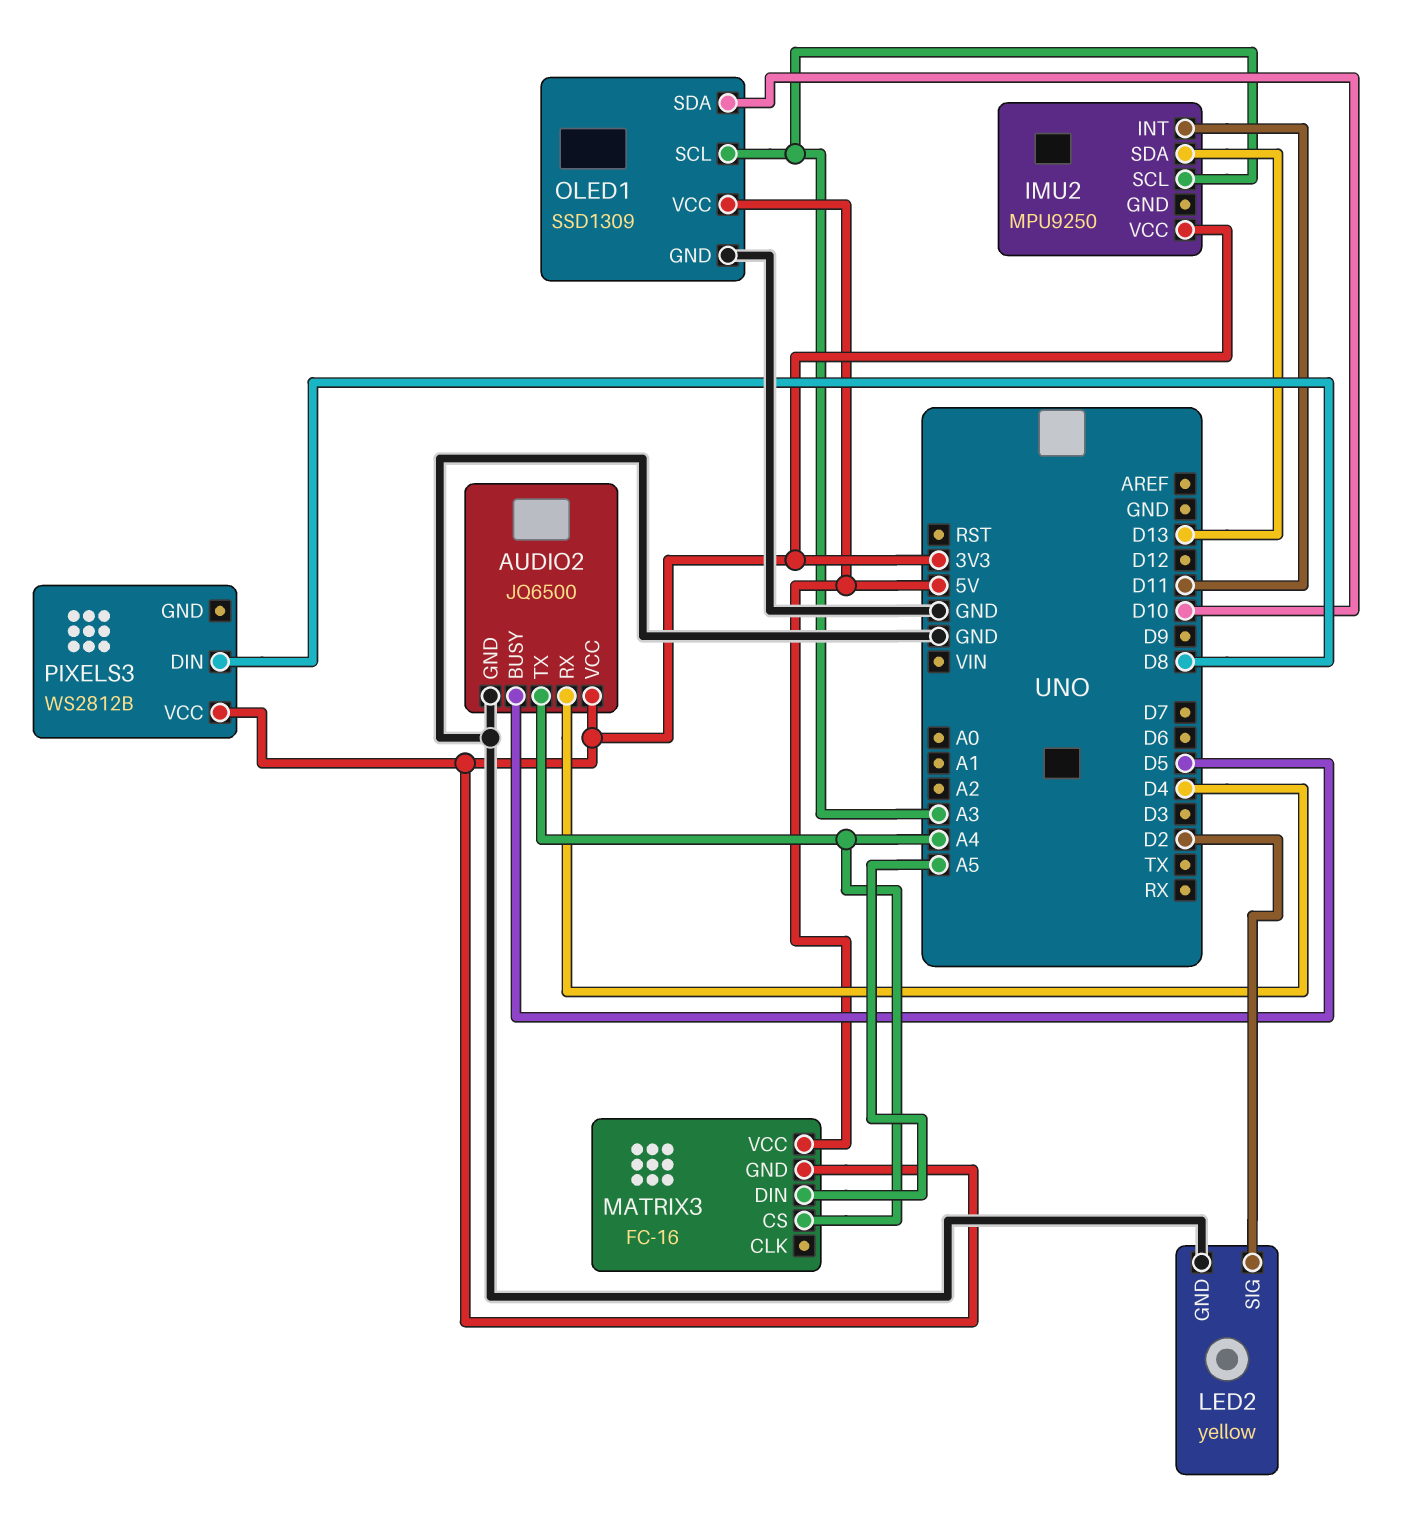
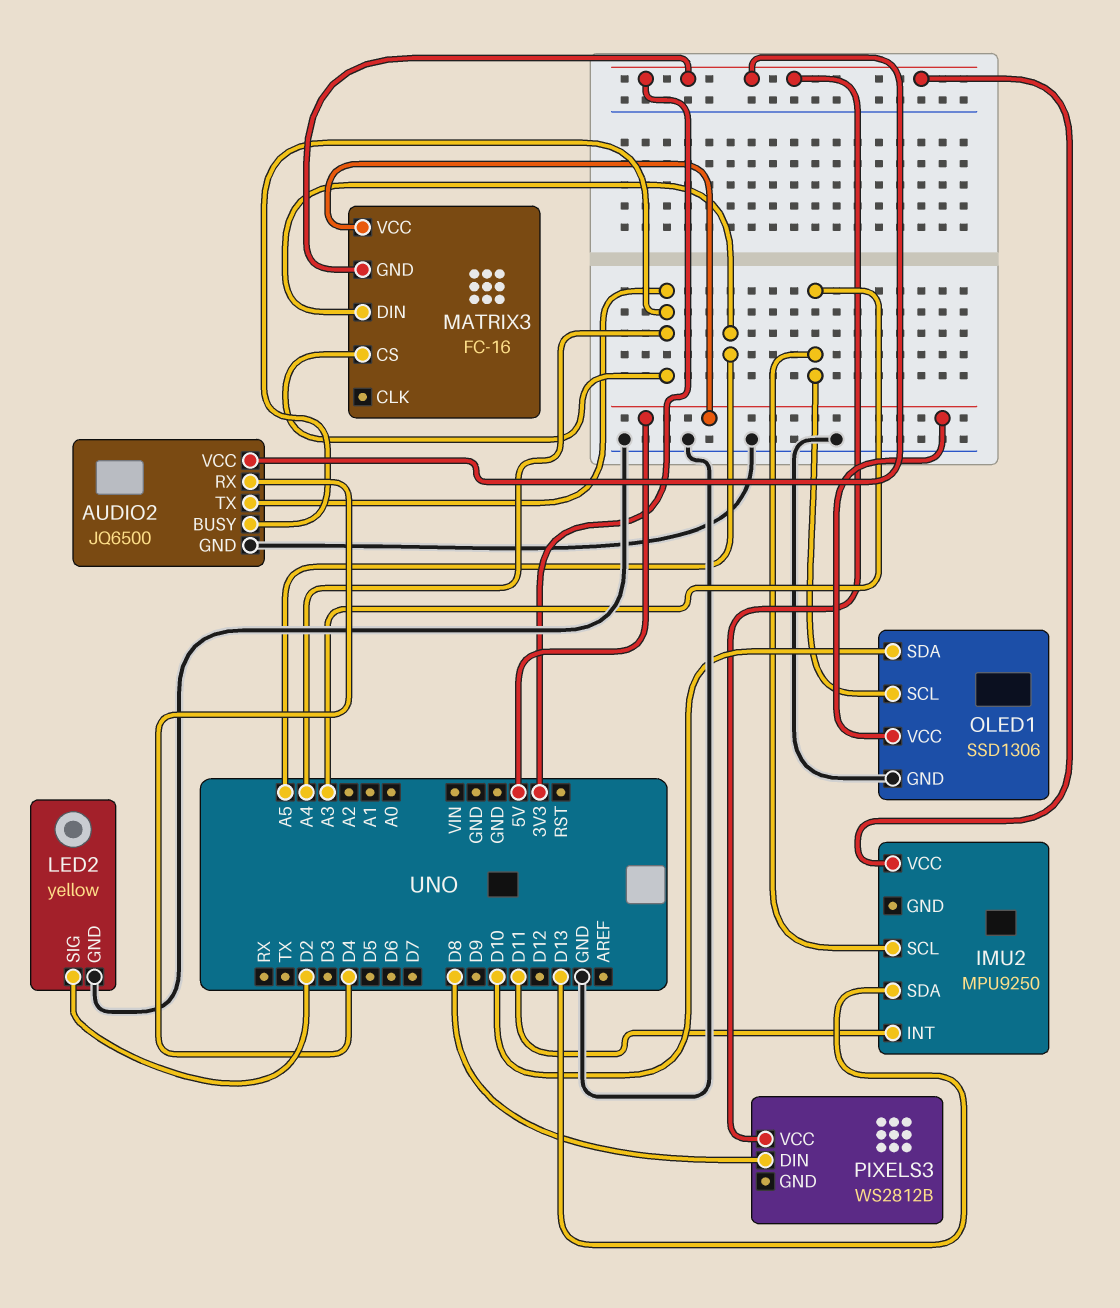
AUDIO2 pin BUSY: D5 -> A4
OLED1: SSD1309 -> SSD1306

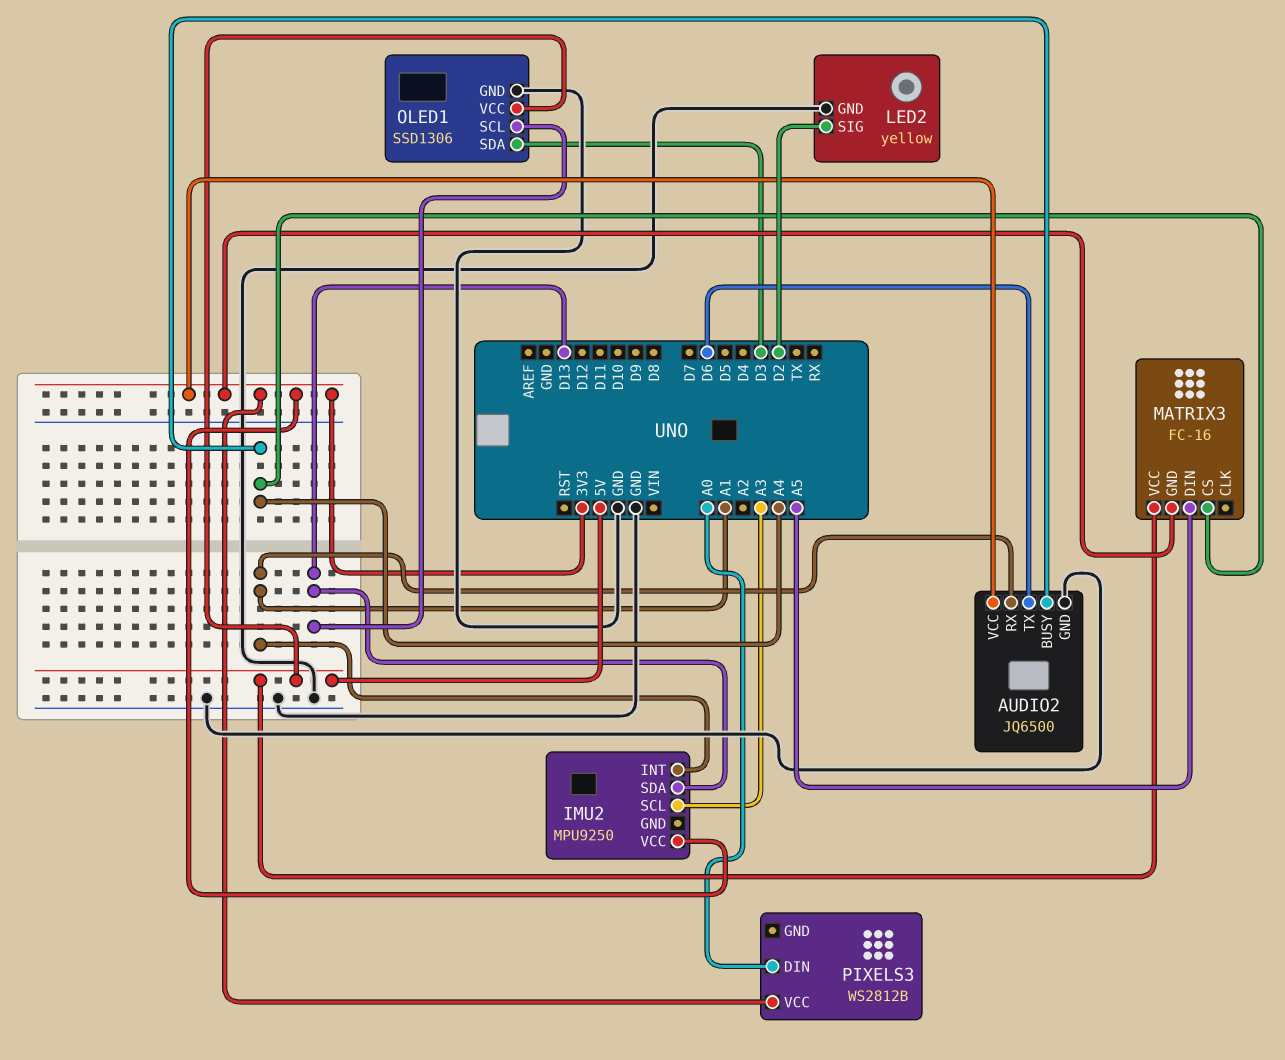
AUDIO2 pin RX: D4 -> A1
AUDIO2 pin TX: A4 -> D6
IMU2 pin INT: D11 -> A1
OLED1 pin SCL: A3 -> D13
OLED1 pin SDA: D10 -> D3
PIXELS3 pin DIN: D8 -> A0

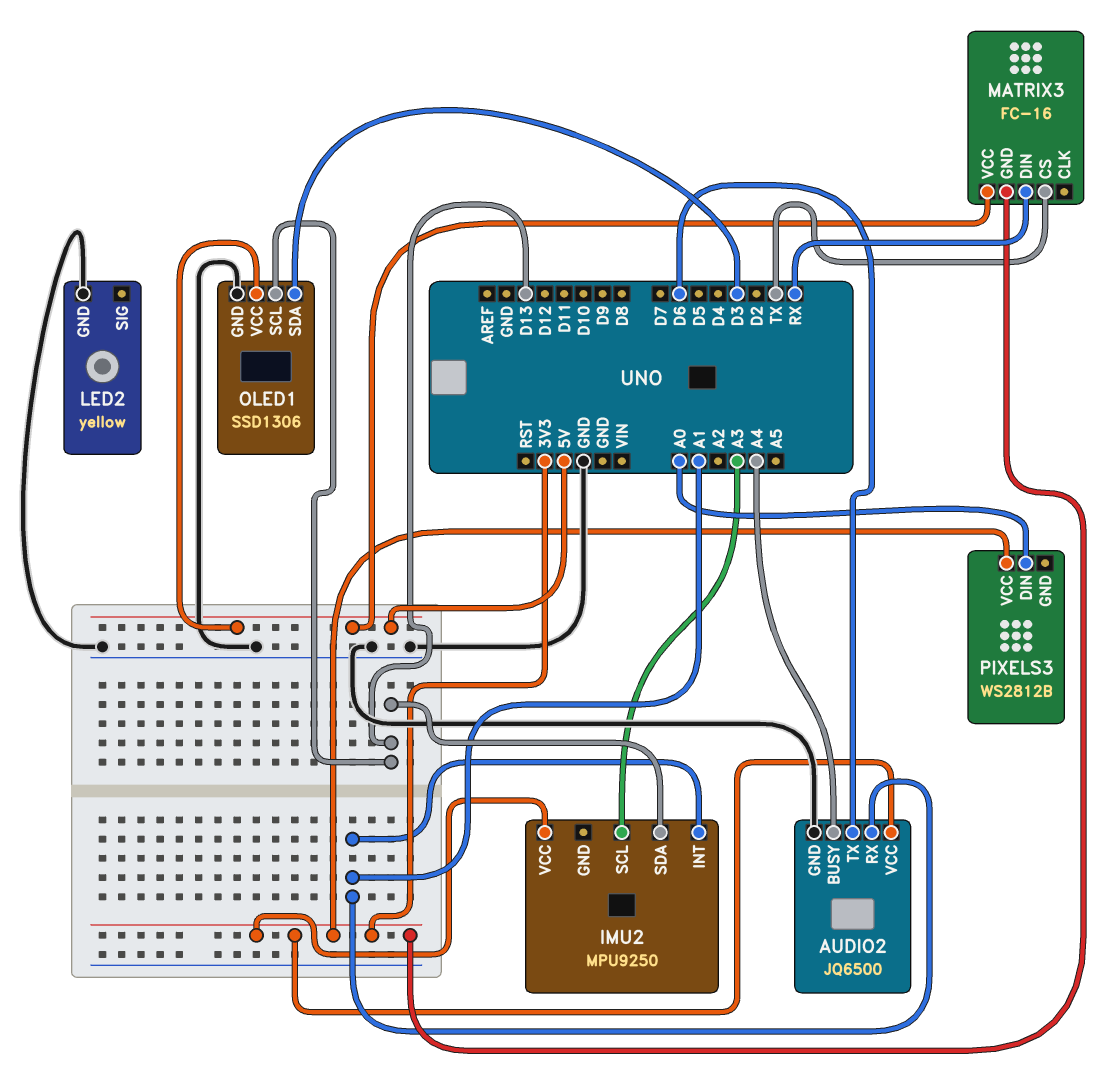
LED2 pin SIG: D2 -> none
MATRIX3 pin CS: A4 -> TX
MATRIX3 pin DIN: A5 -> RX

